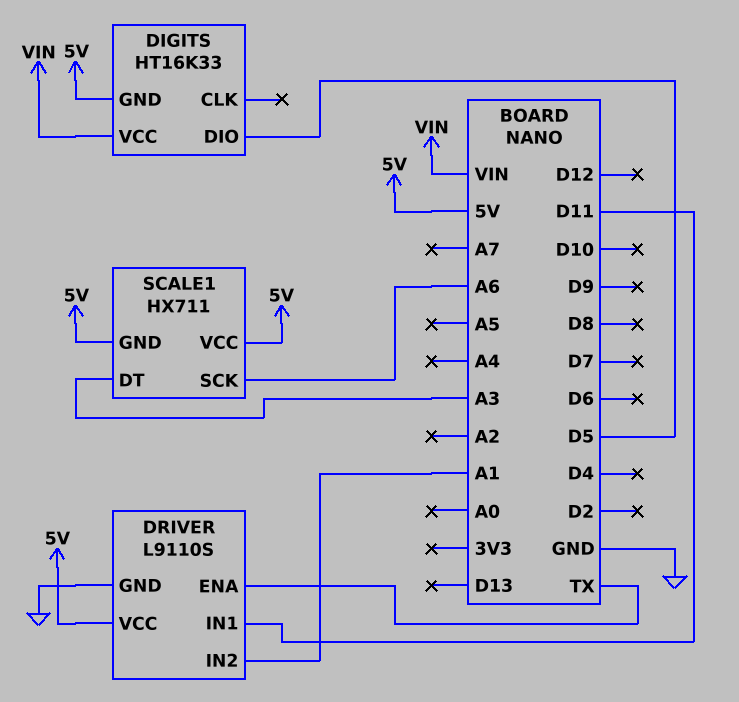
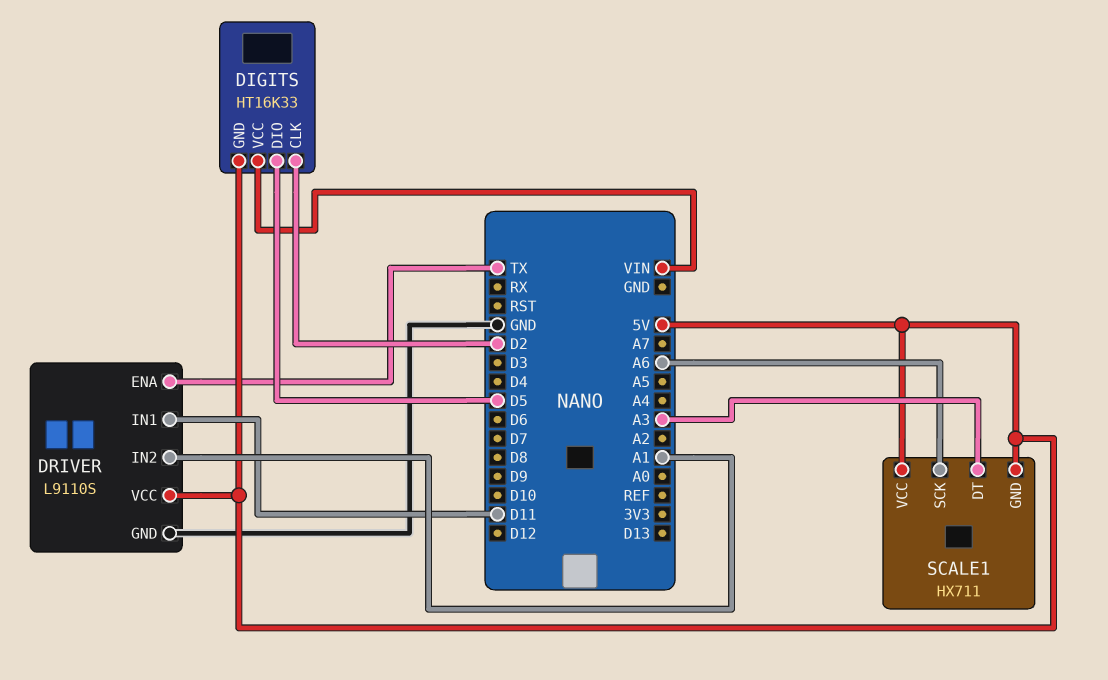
DIGITS pin CLK: none -> D2

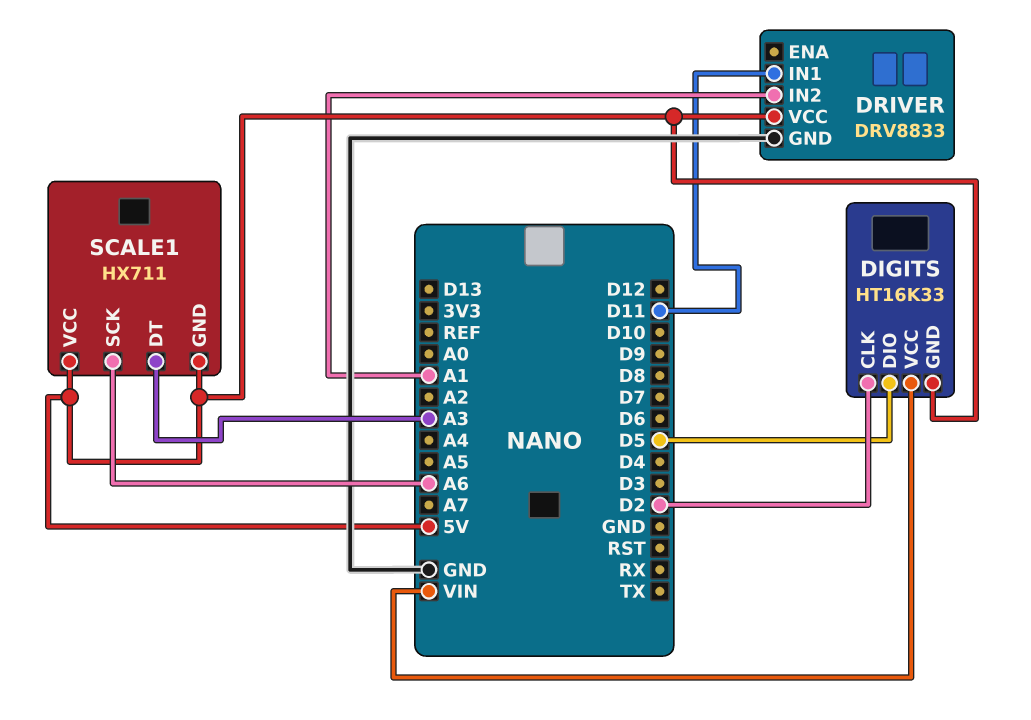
DRIVER: L9110S -> DRV8833
DRIVER pin ENA: TX -> none

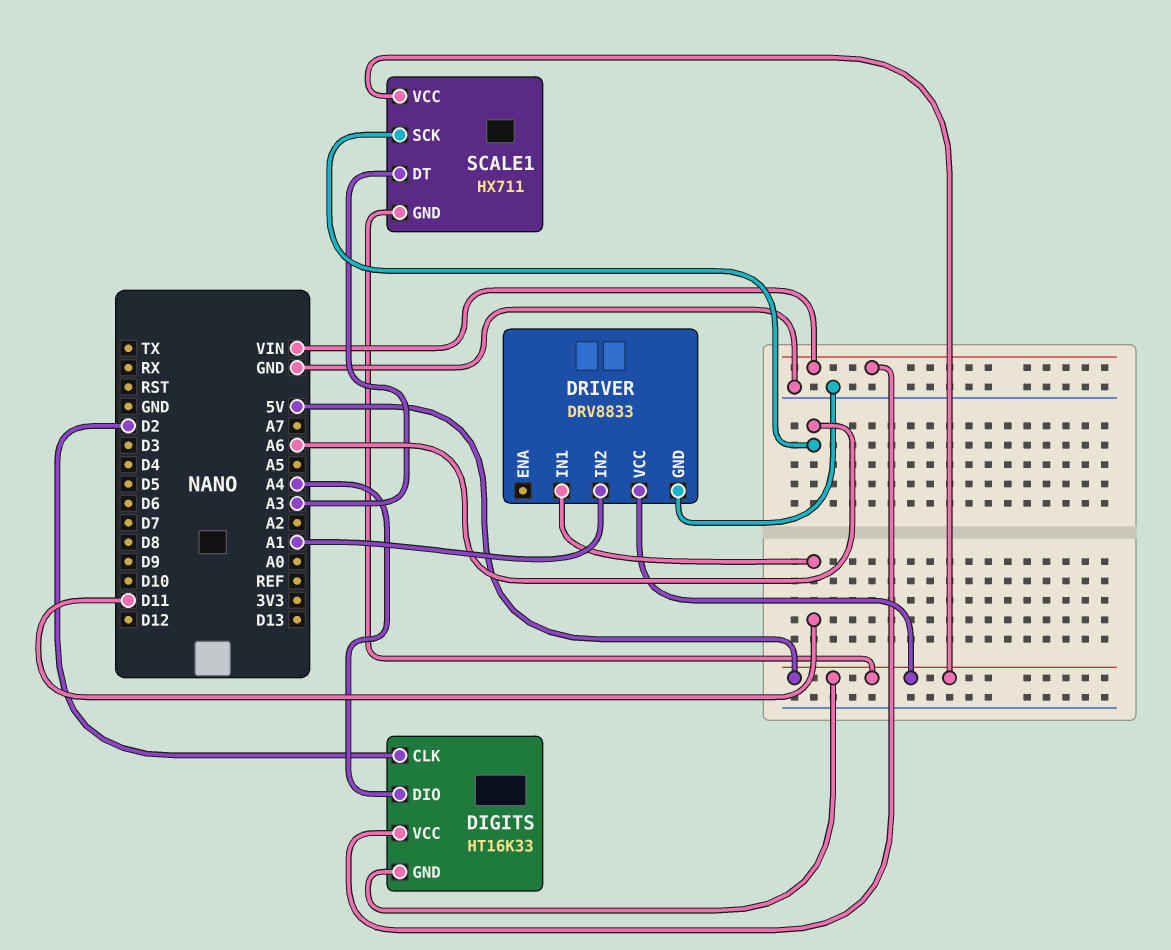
DIGITS pin DIO: D5 -> A4

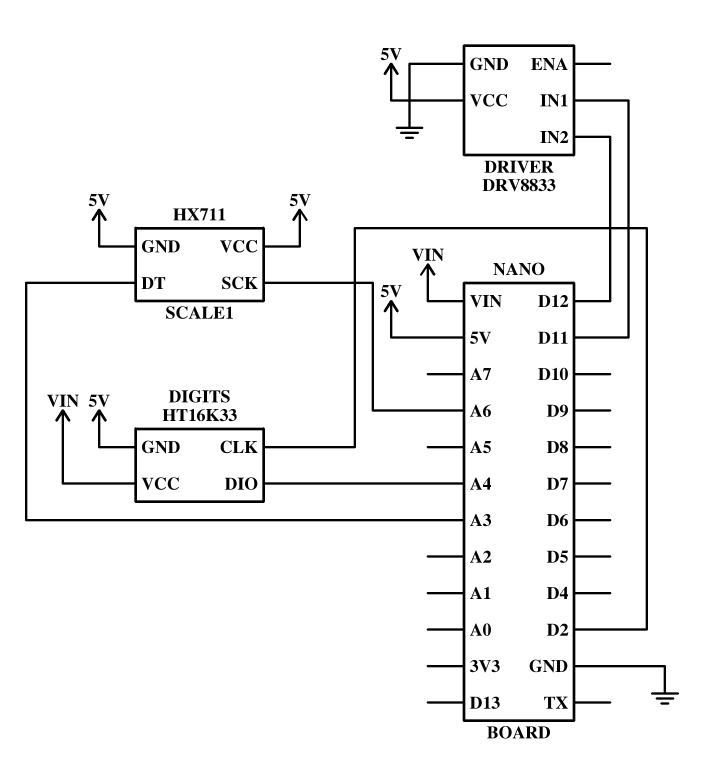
DRIVER pin IN2: A1 -> D12

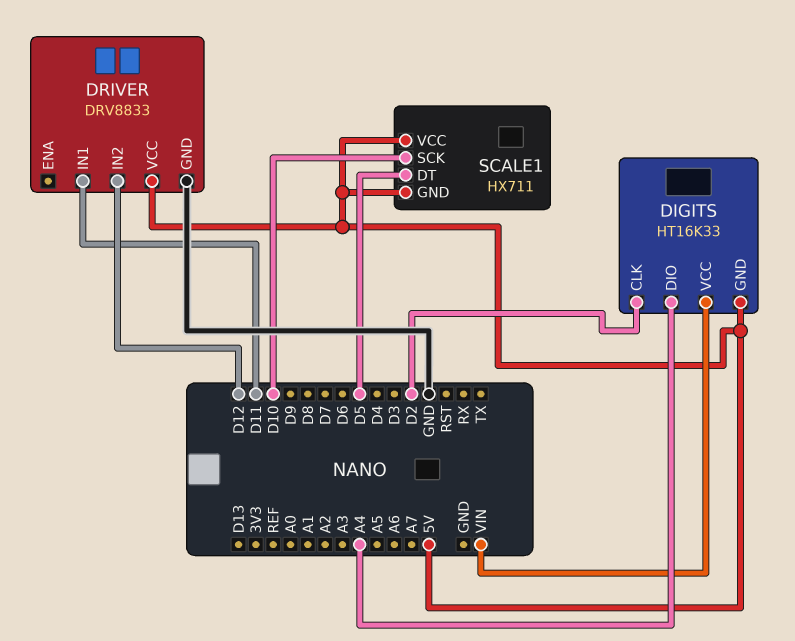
SCALE1 pin DT: A3 -> D5
SCALE1 pin SCK: A6 -> D10

